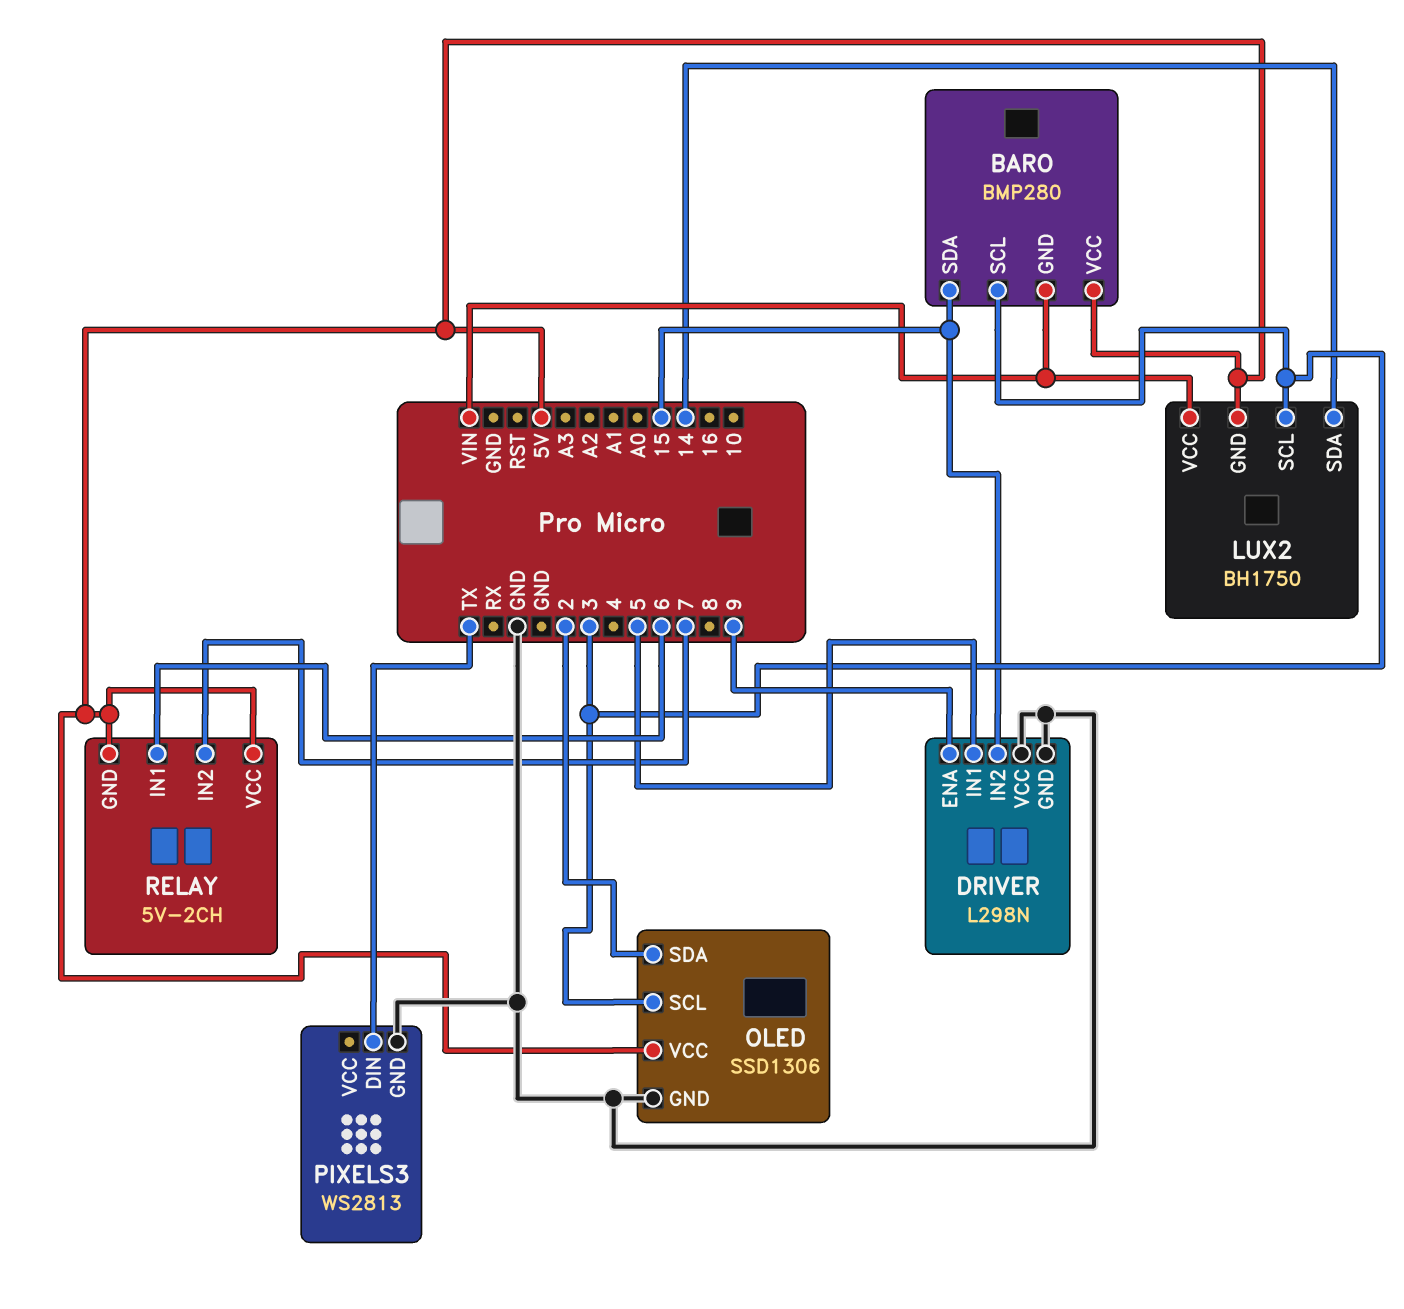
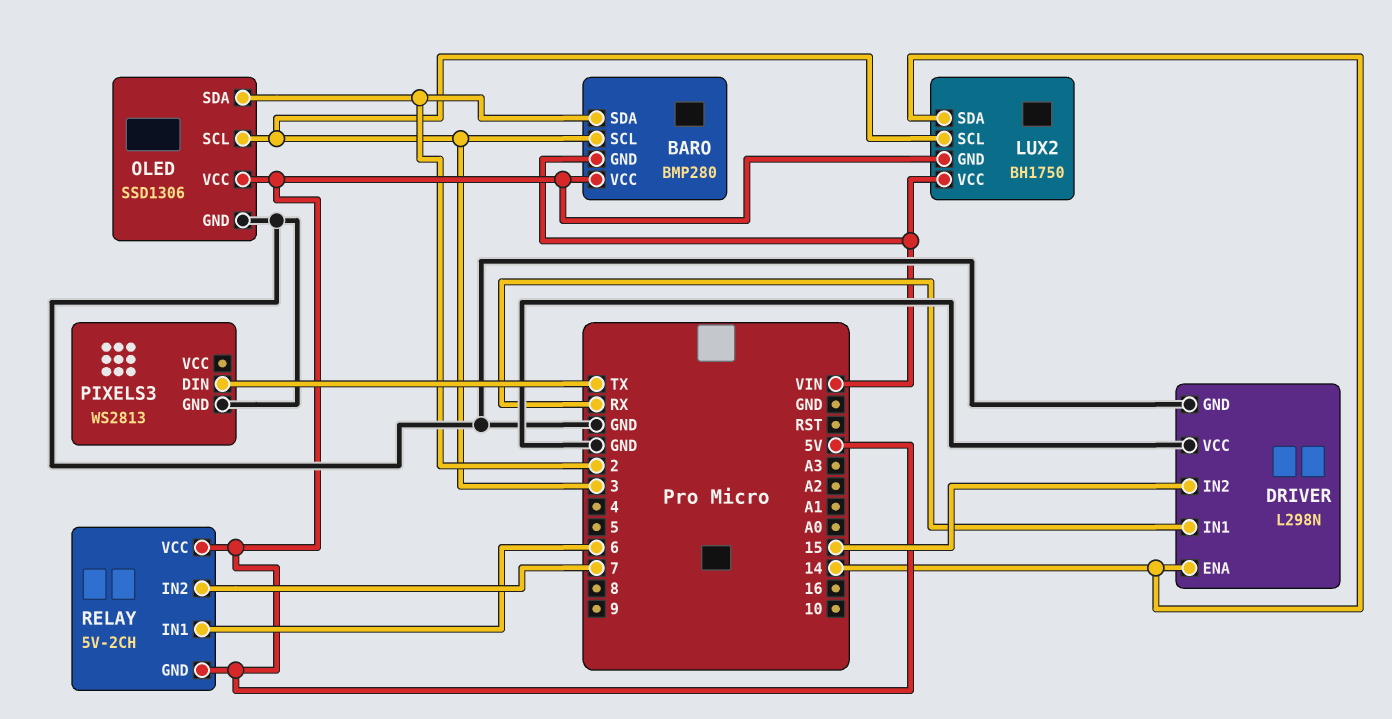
BARO pin SDA: 15 -> 2
DRIVER pin ENA: 9 -> 14
DRIVER pin IN1: 5 -> RX

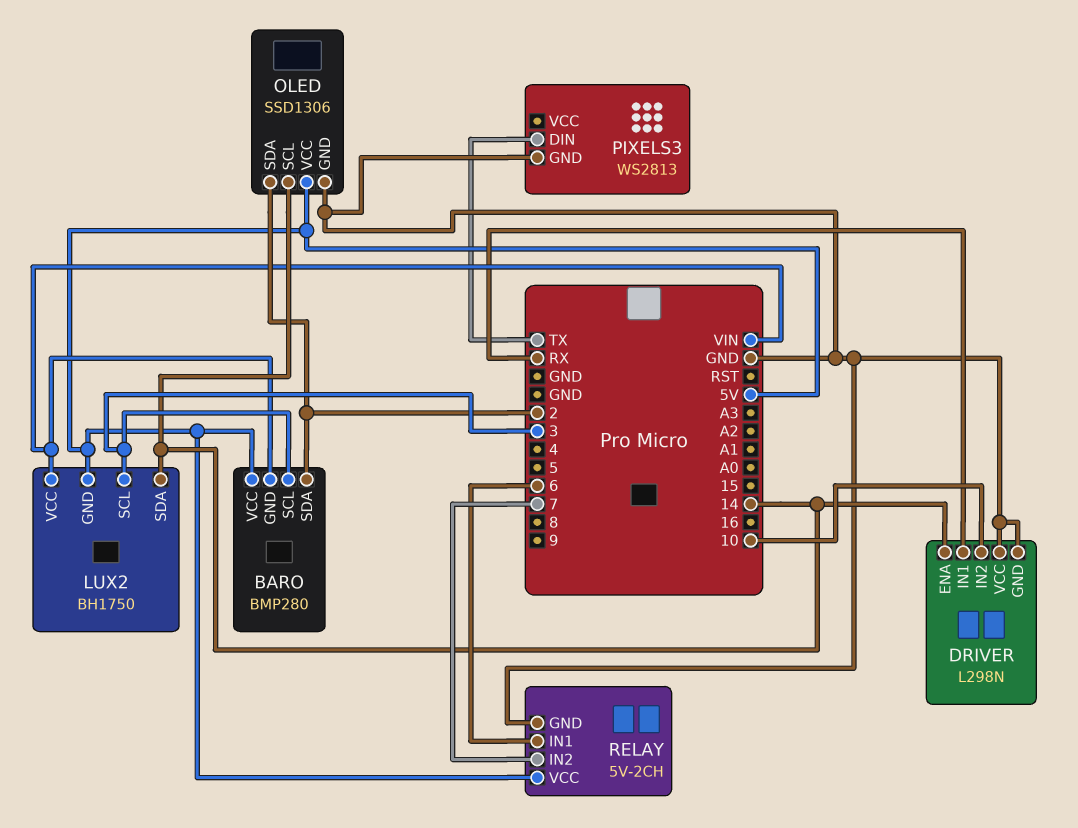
DRIVER pin IN2: 15 -> 10
OLED pin SCL: 3 -> 14
RELAY pin GND: 5V -> GND

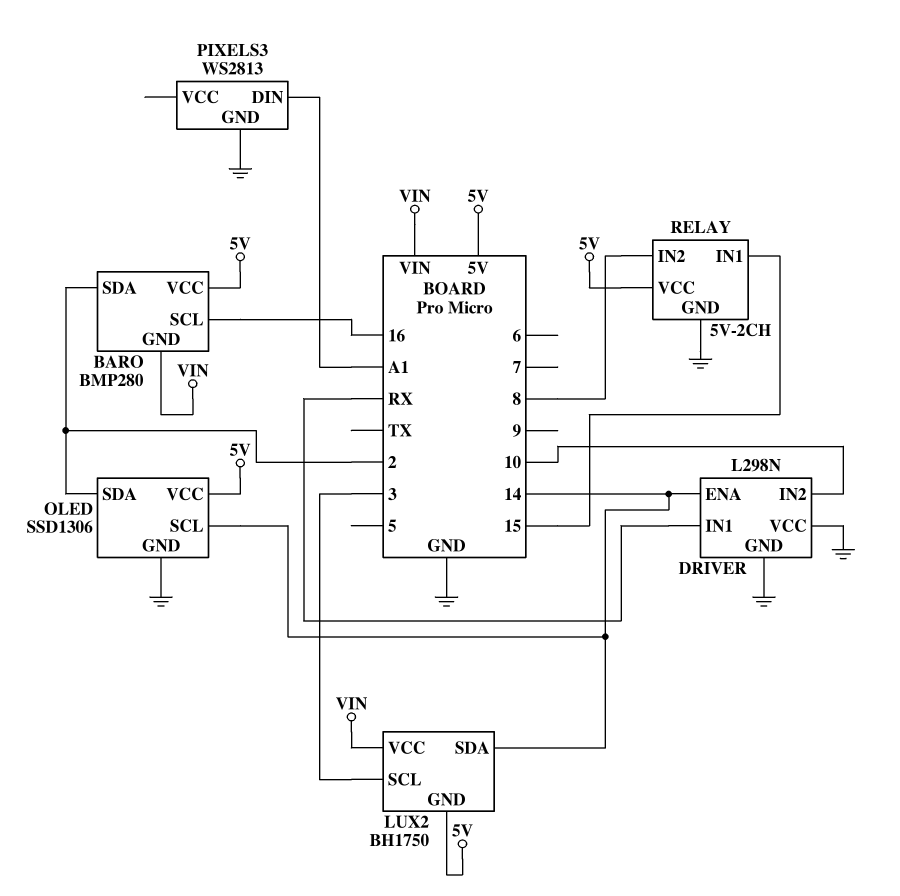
BARO pin SCL: 3 -> 16
PIXELS3 pin DIN: TX -> A1
RELAY pin IN1: 6 -> 15
RELAY pin IN2: 7 -> 8

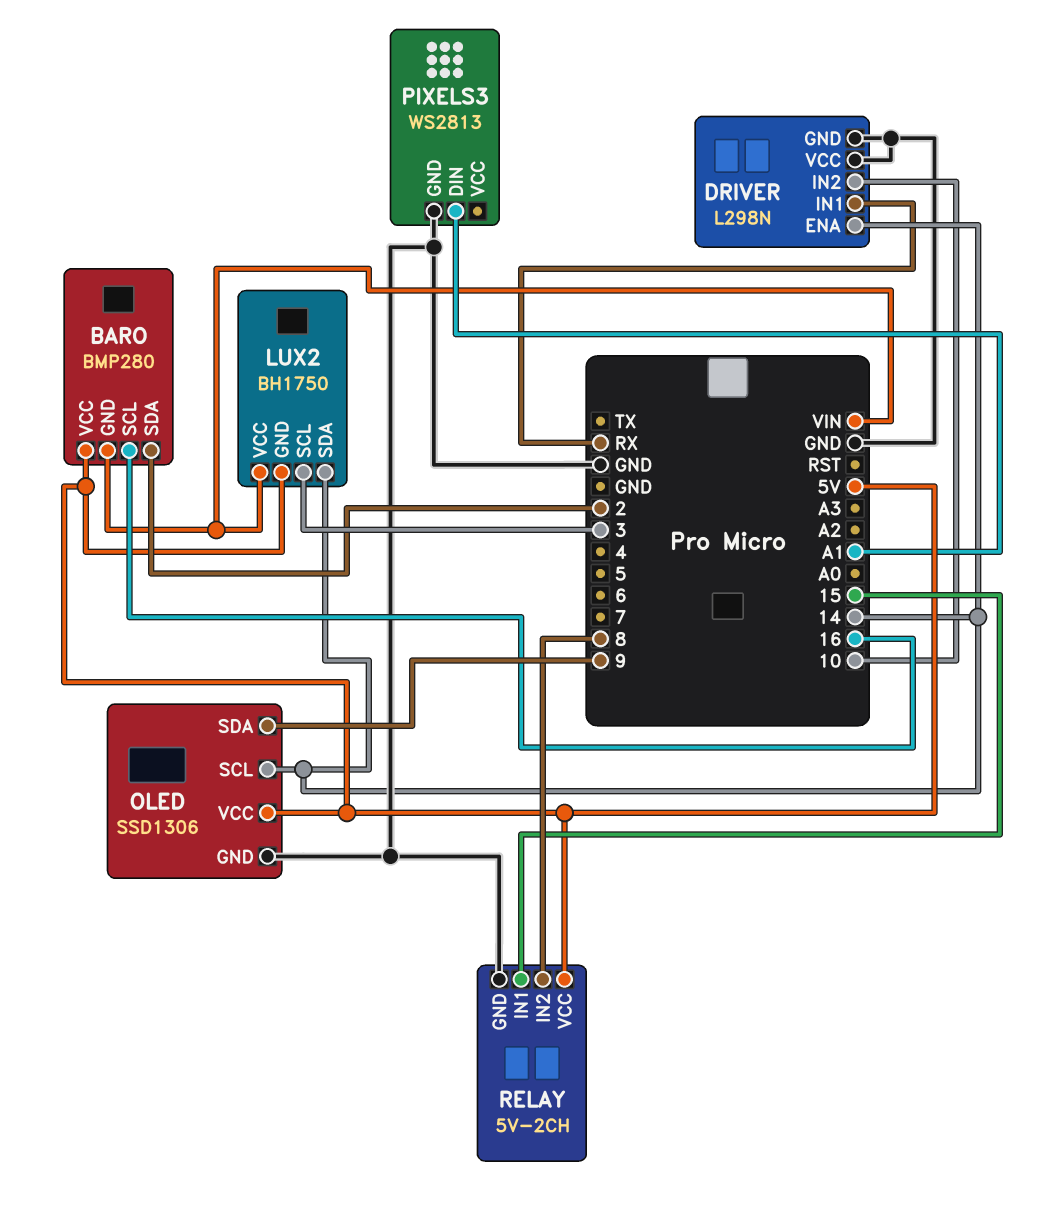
OLED pin SDA: 2 -> 9

